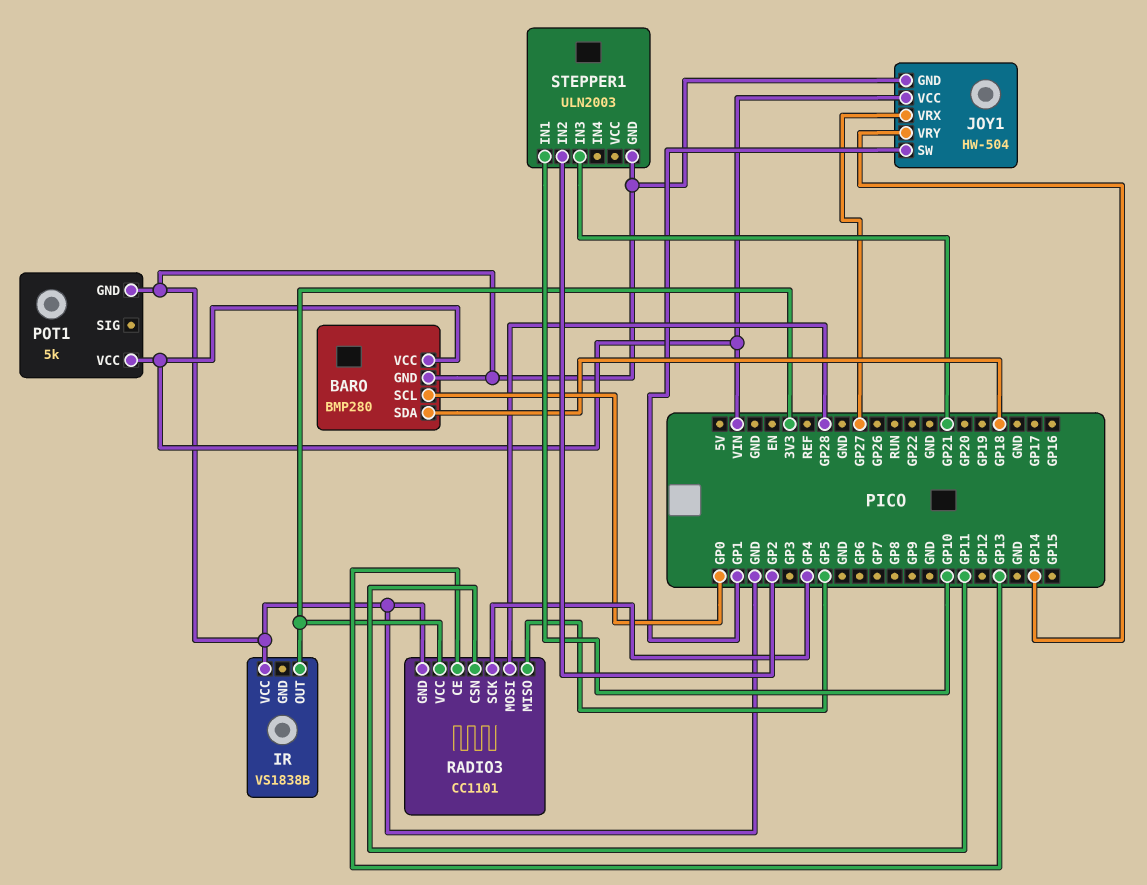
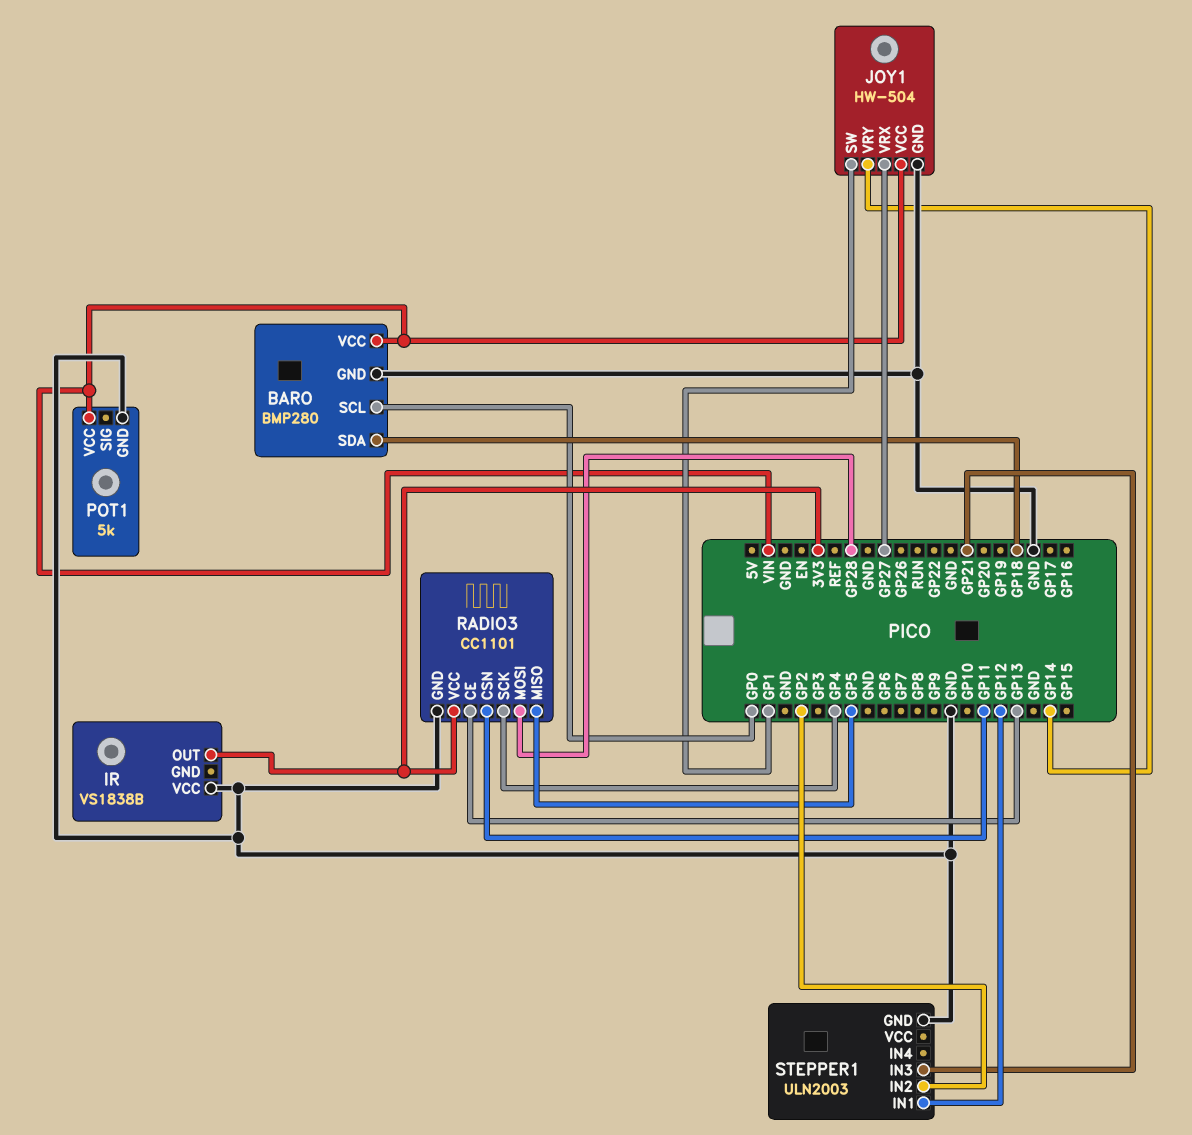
STEPPER1 pin IN1: GP10 -> GP12

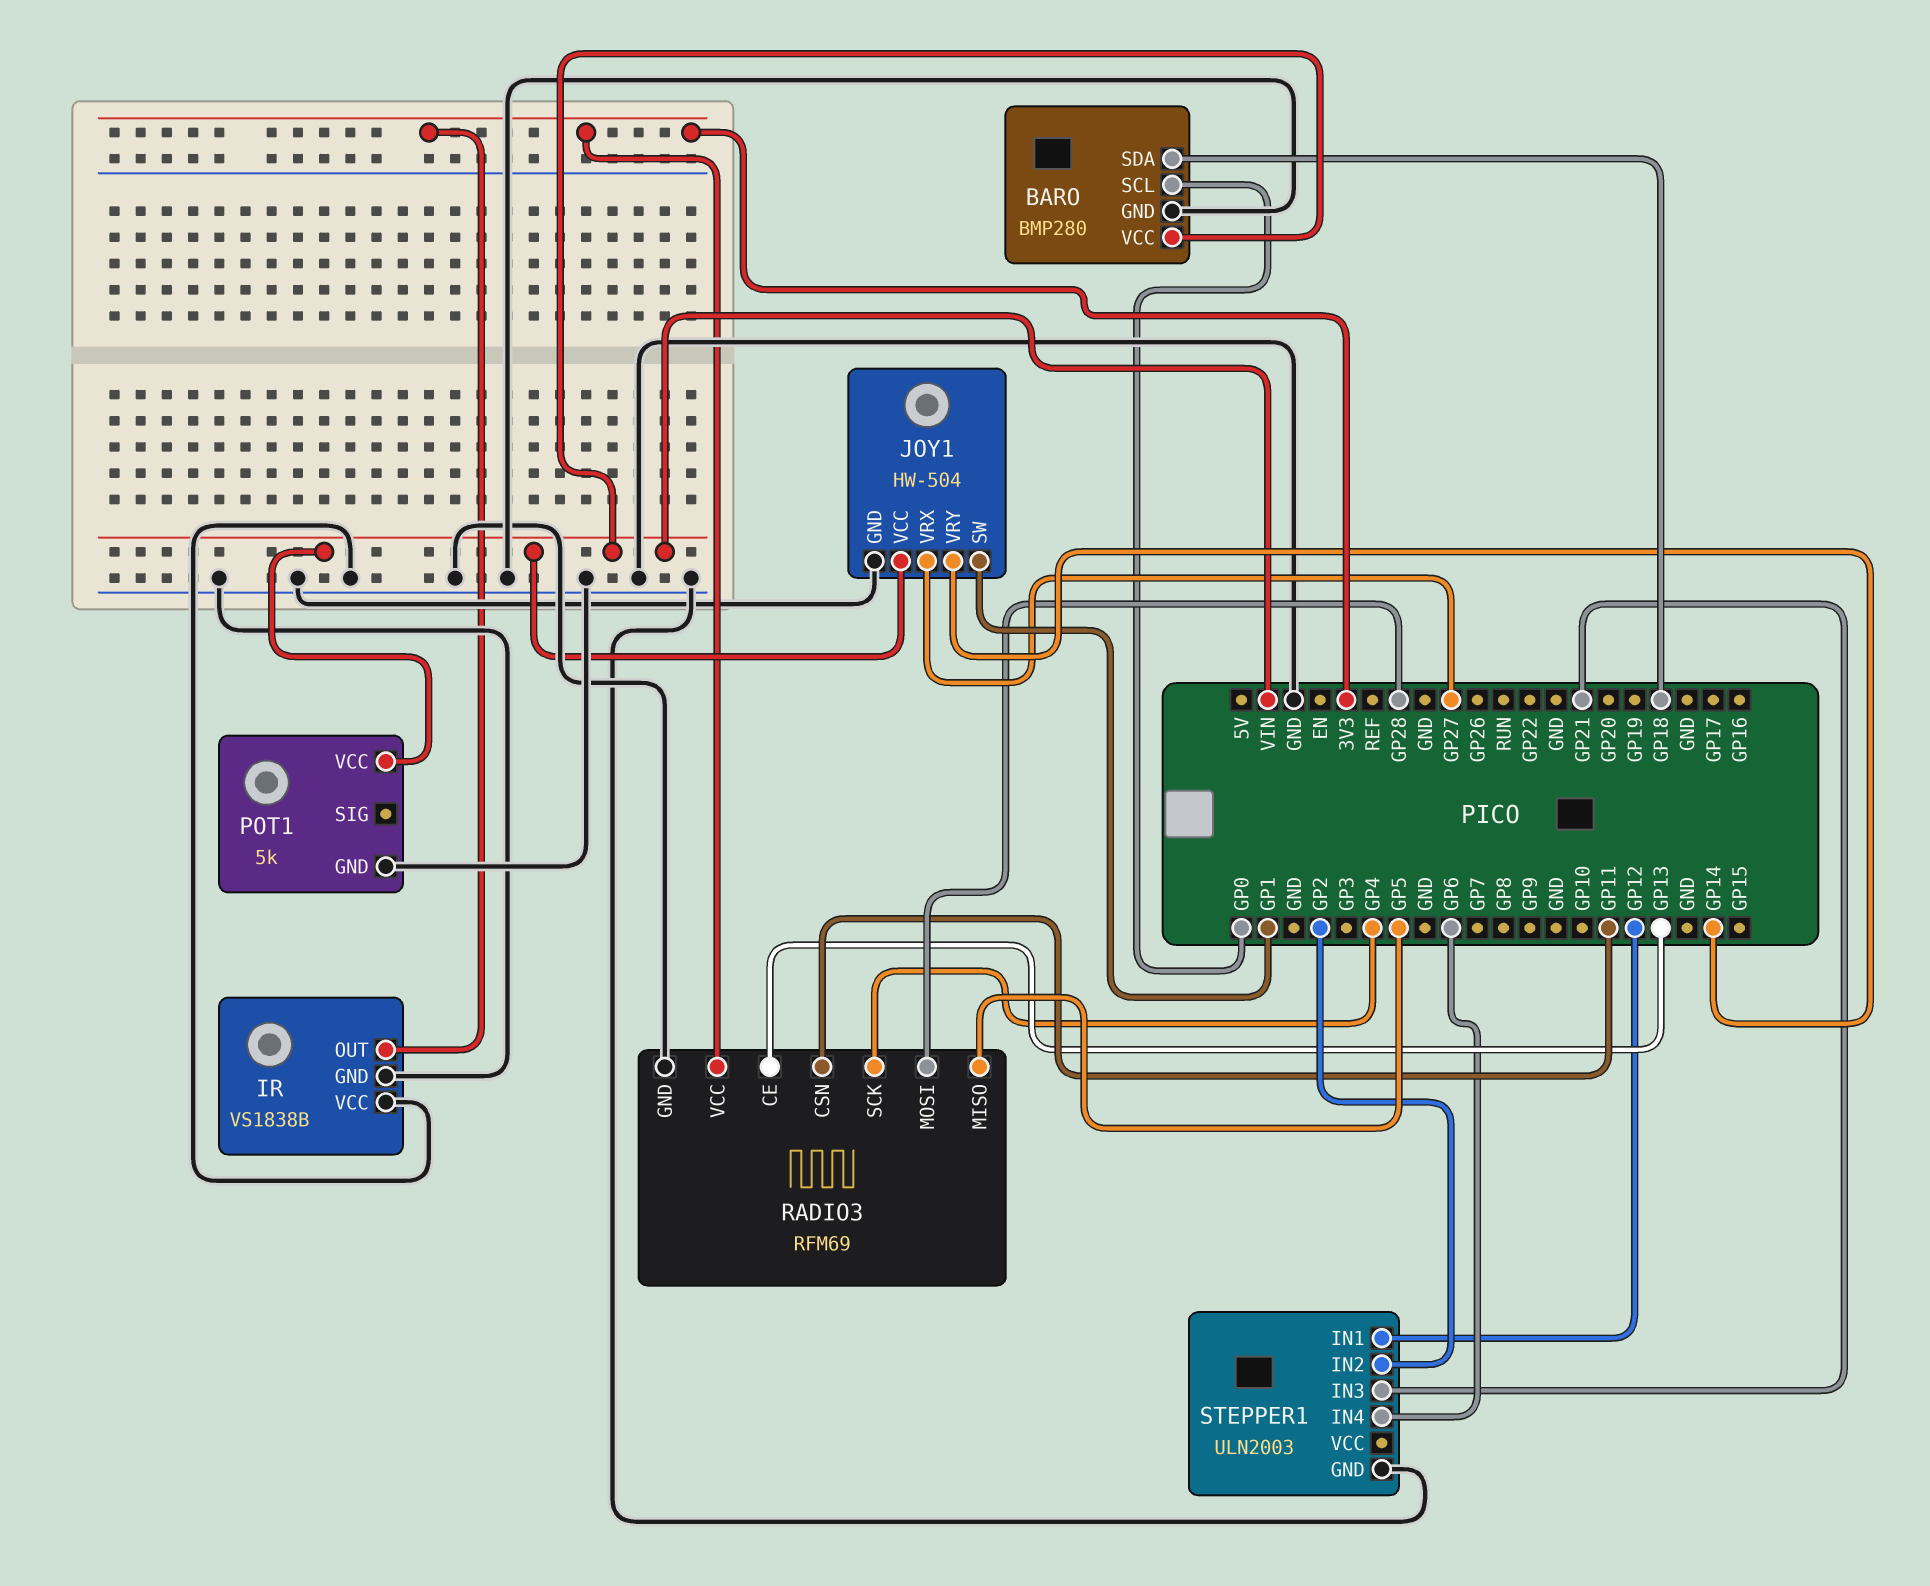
IR pin GND: none -> GND
RADIO3: CC1101 -> RFM69
STEPPER1 pin IN4: none -> GP6

